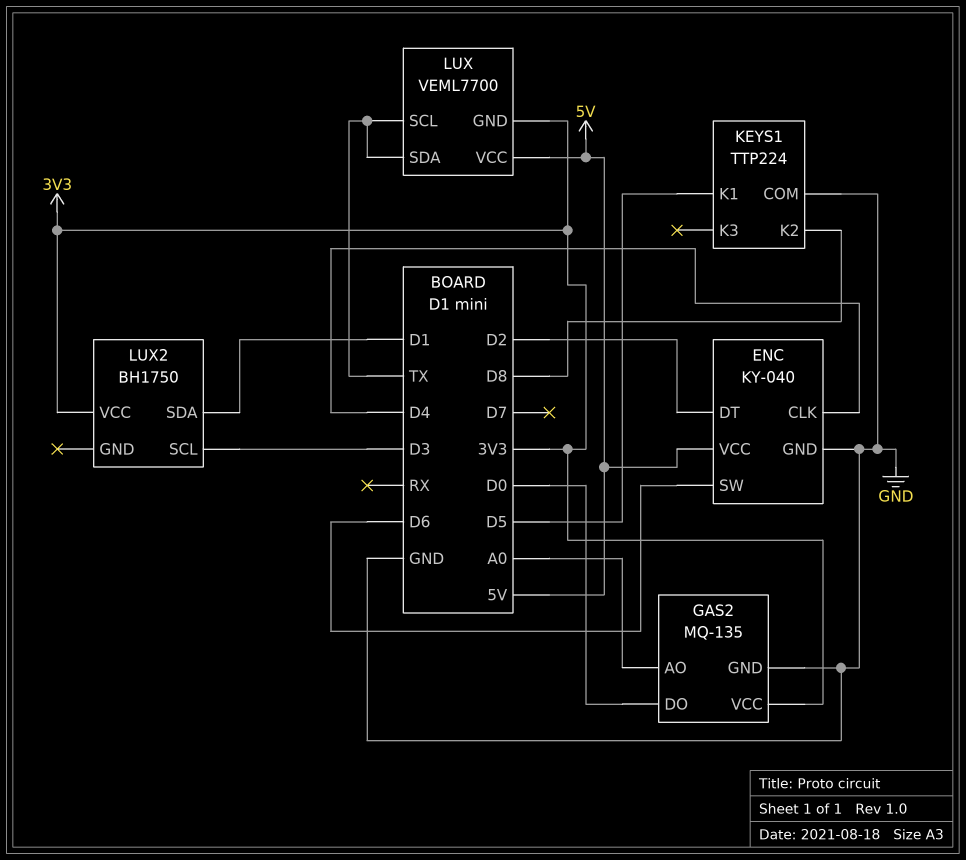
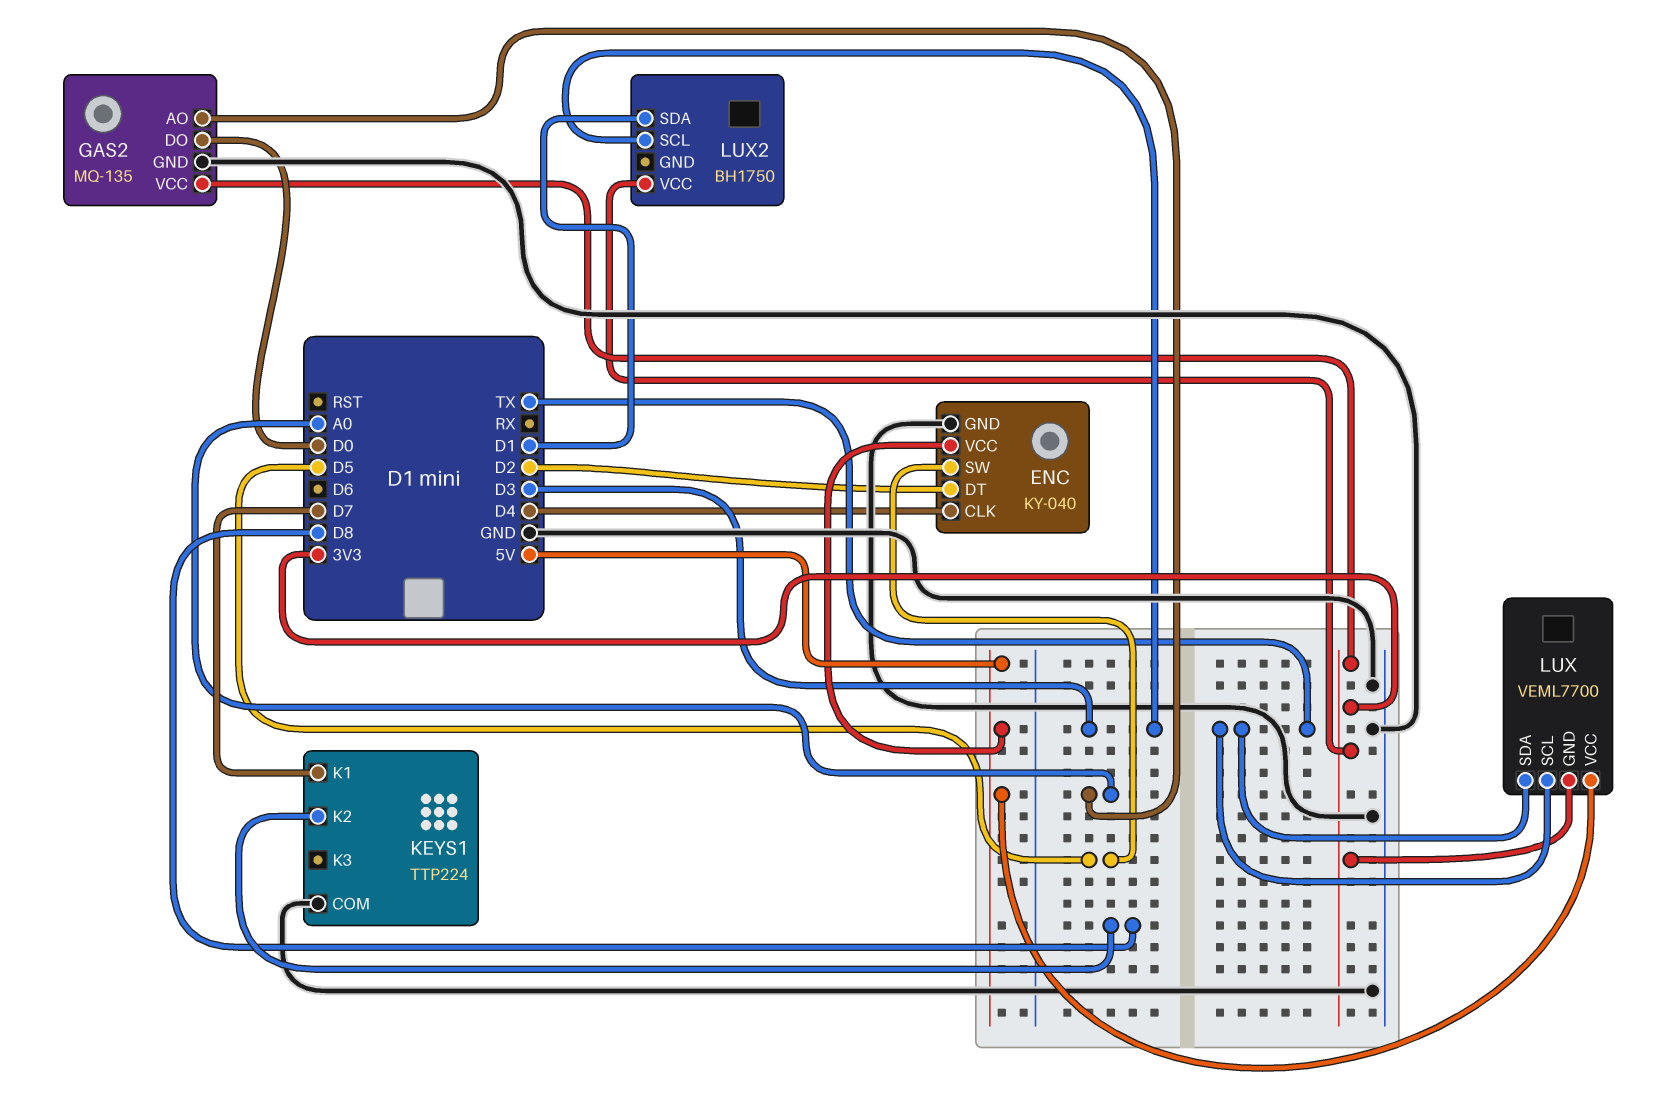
ENC pin SW: D6 -> D5
KEYS1 pin K1: D5 -> D7

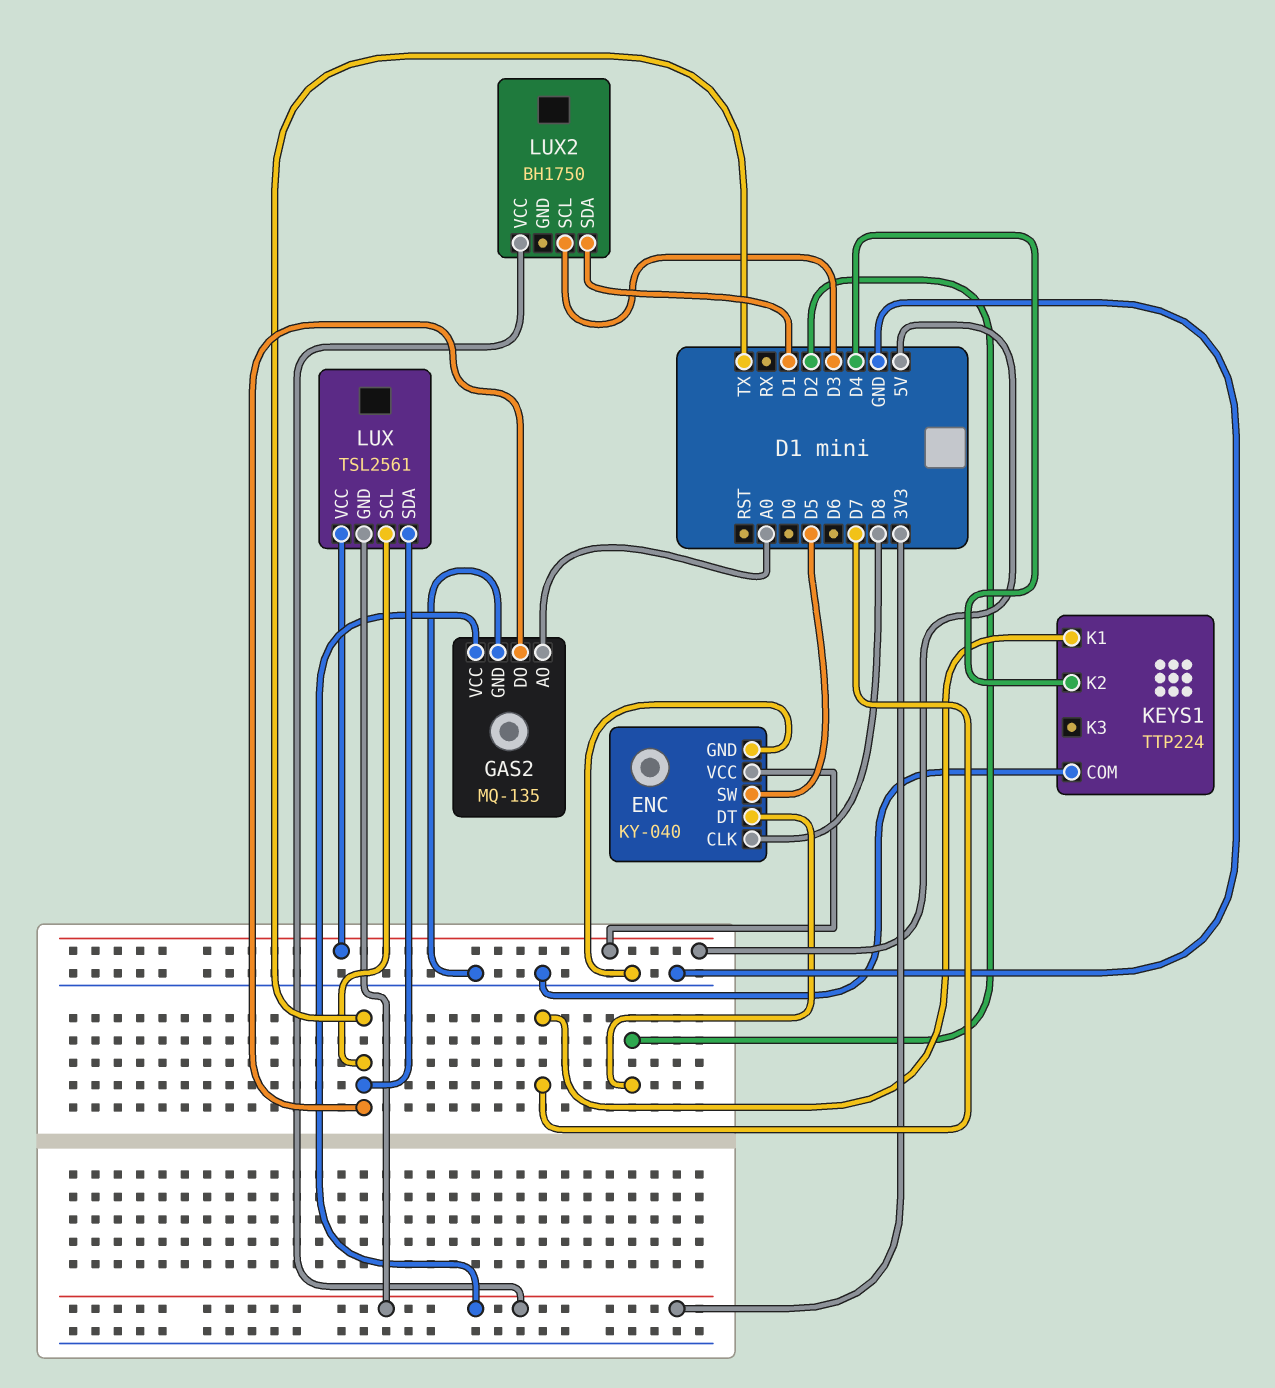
ENC pin CLK: D4 -> D8
GAS2 pin DO: D0 -> TX
KEYS1 pin K2: D8 -> D4
LUX: VEML7700 -> TSL2561

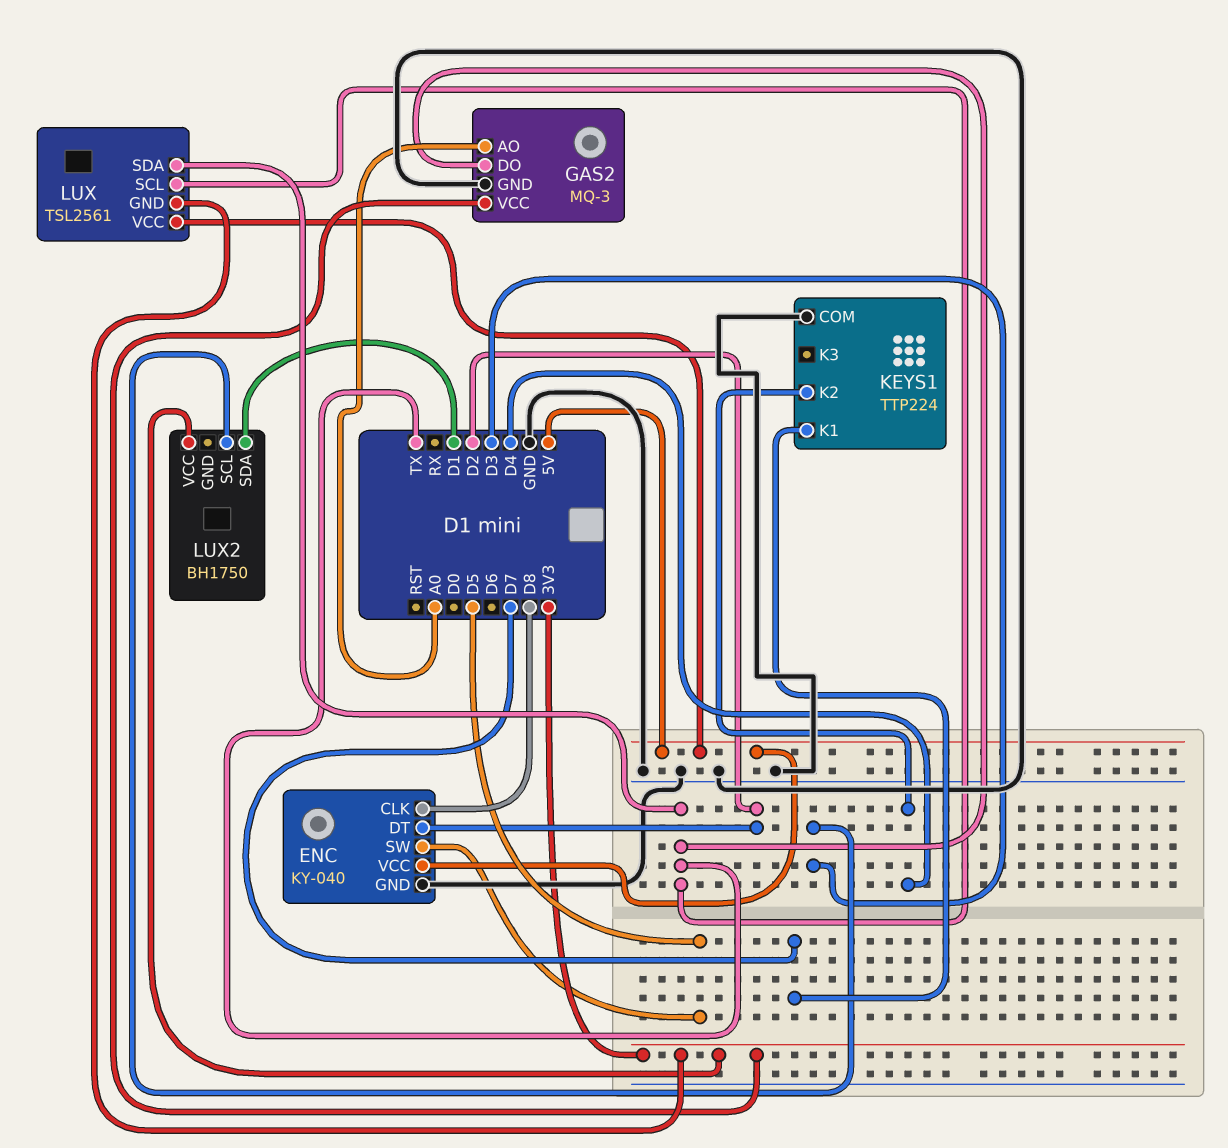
GAS2: MQ-135 -> MQ-3

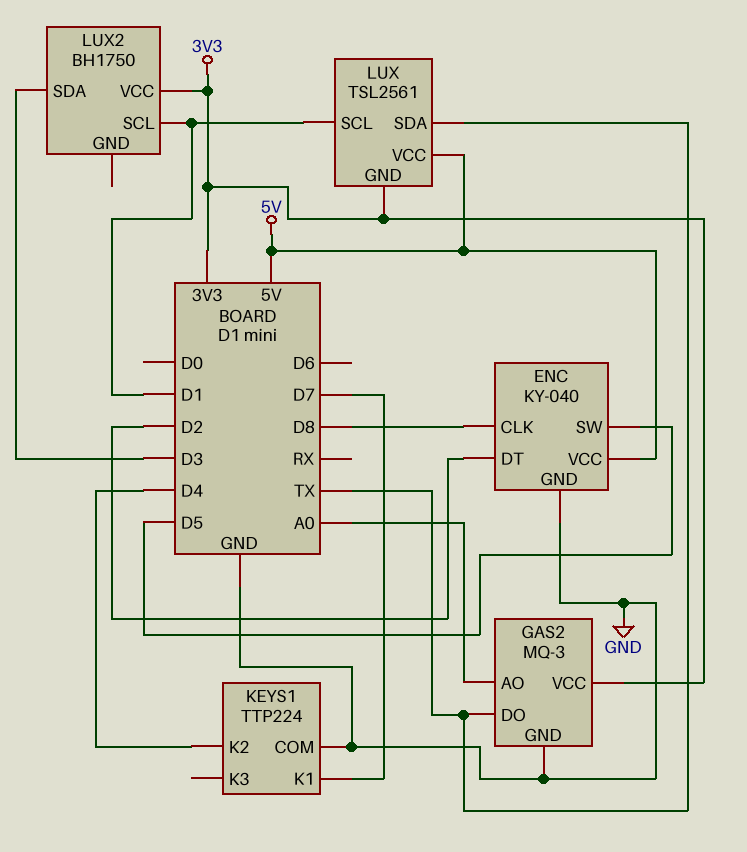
LUX pin SCL: TX -> D1
LUX2 pin SCL: D3 -> D1
LUX2 pin SDA: D1 -> D3

